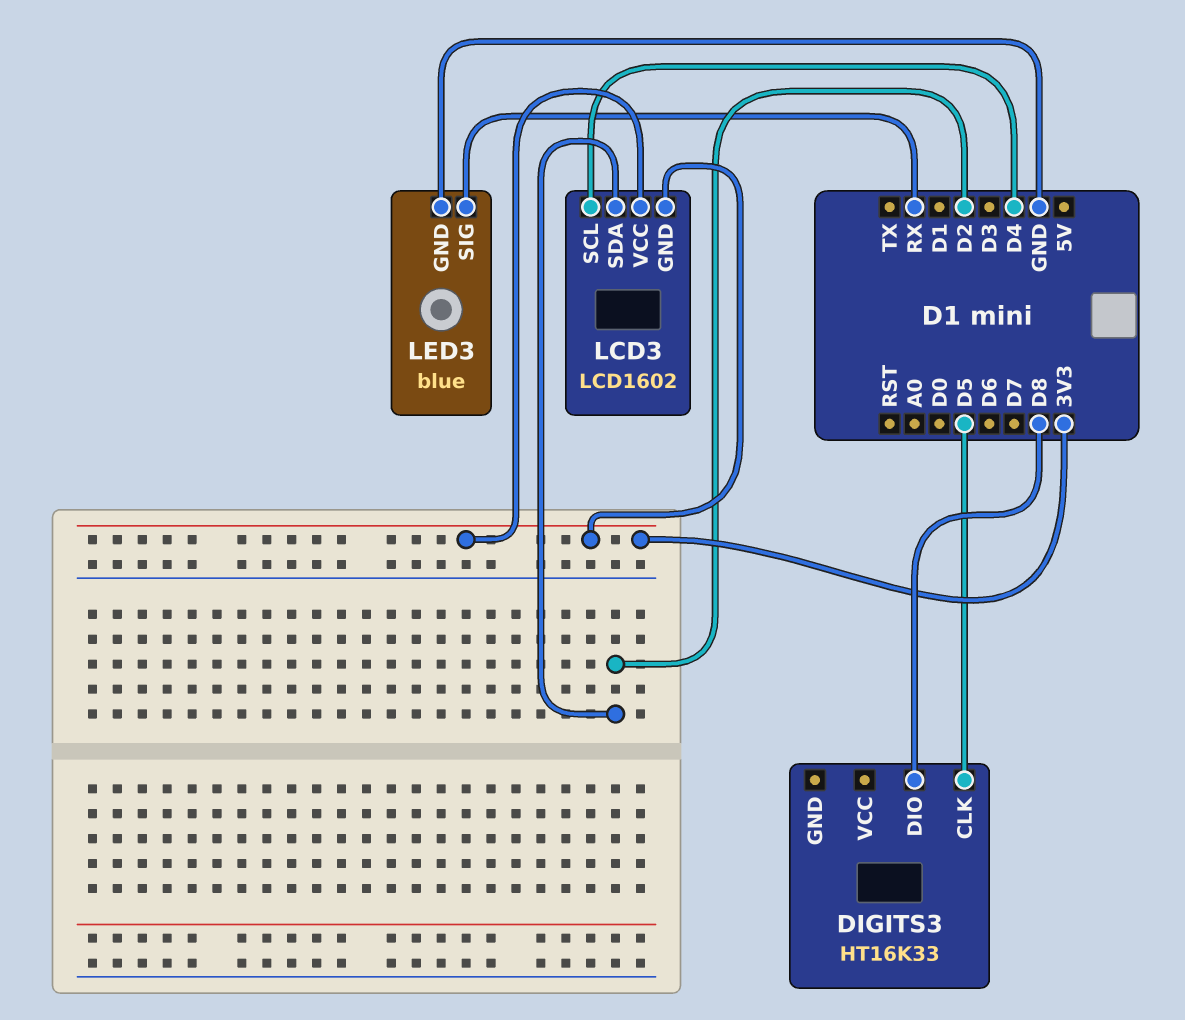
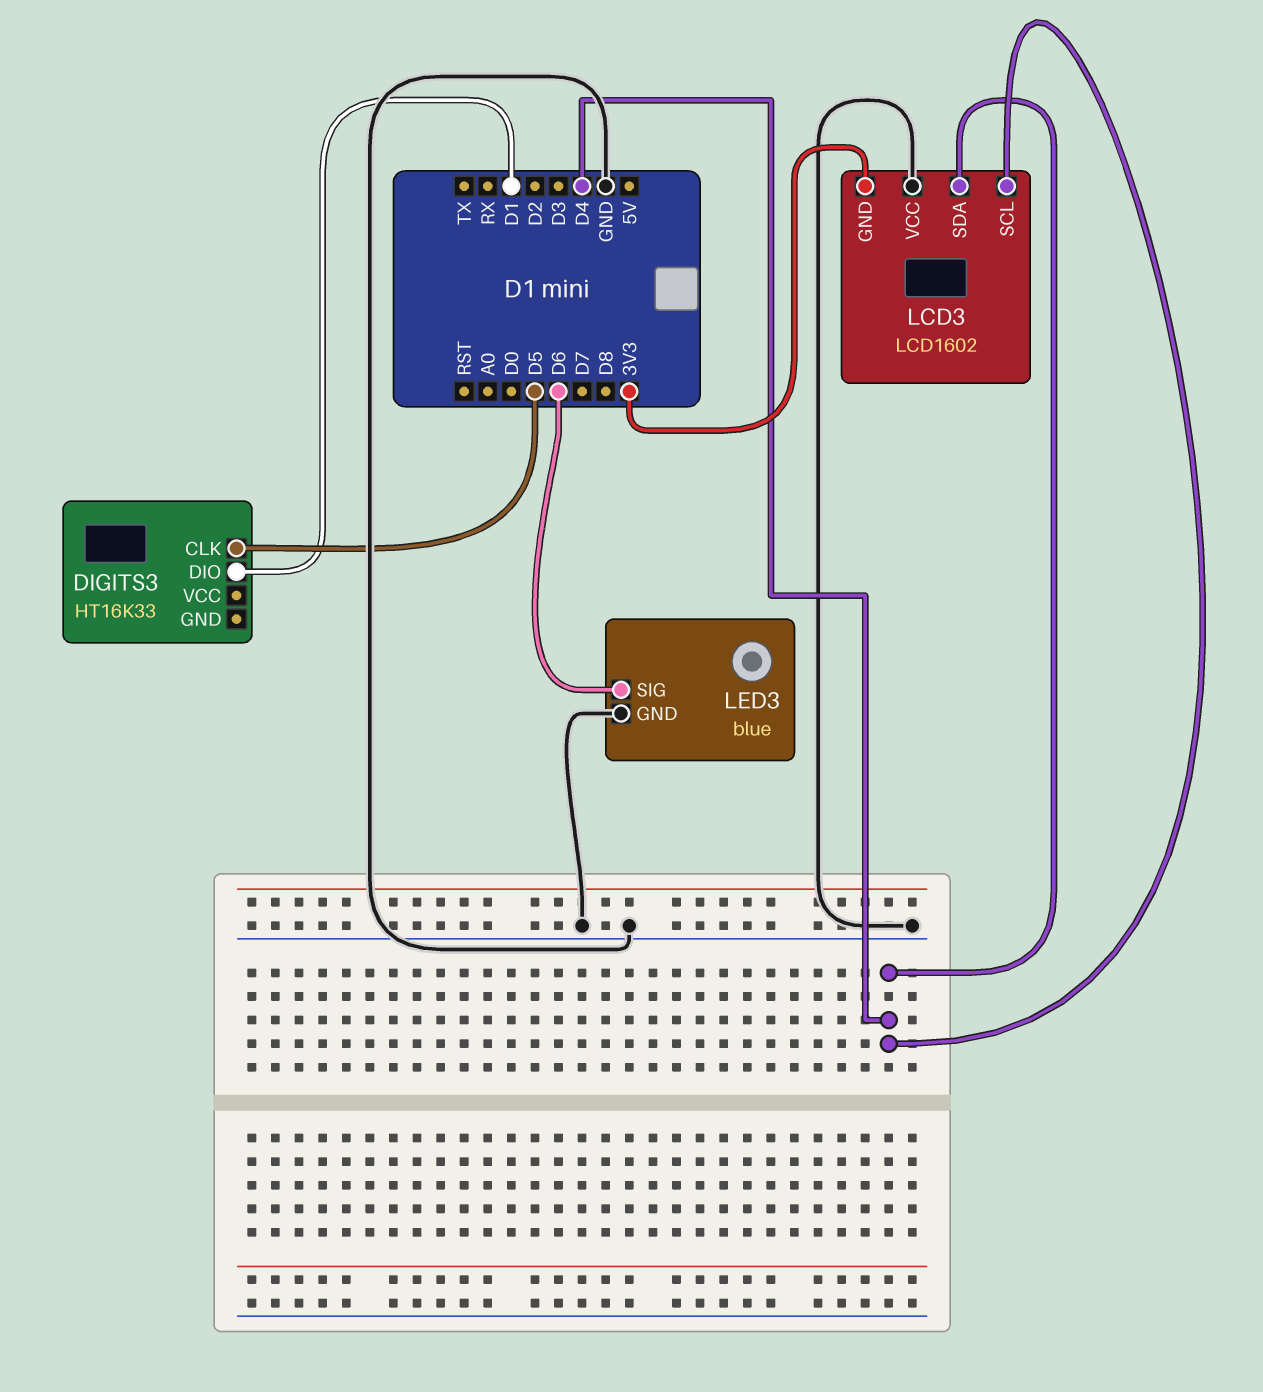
DIGITS3 pin DIO: D8 -> D1
LCD3 pin SDA: D2 -> D4
LCD3 pin VCC: 3V3 -> GND
LED3 pin SIG: RX -> D6

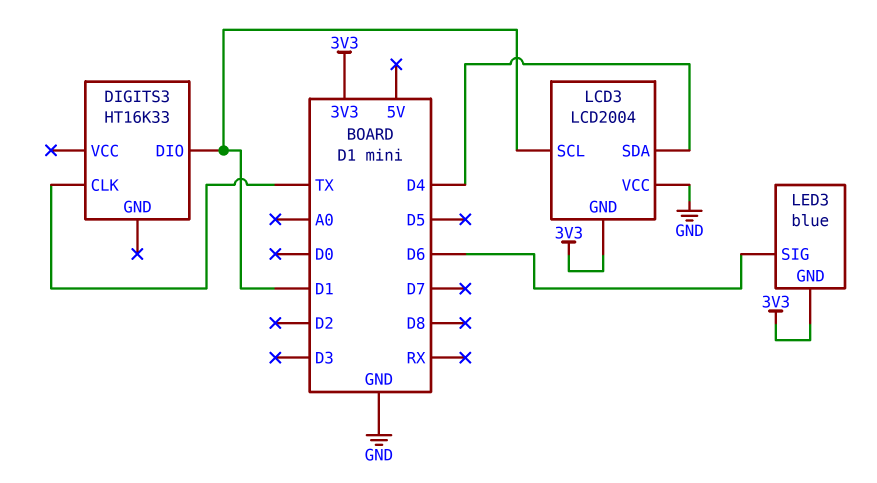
DIGITS3 pin CLK: D5 -> TX
LCD3: LCD1602 -> LCD2004
LCD3 pin SCL: D4 -> D1
LED3 pin GND: GND -> 3V3

